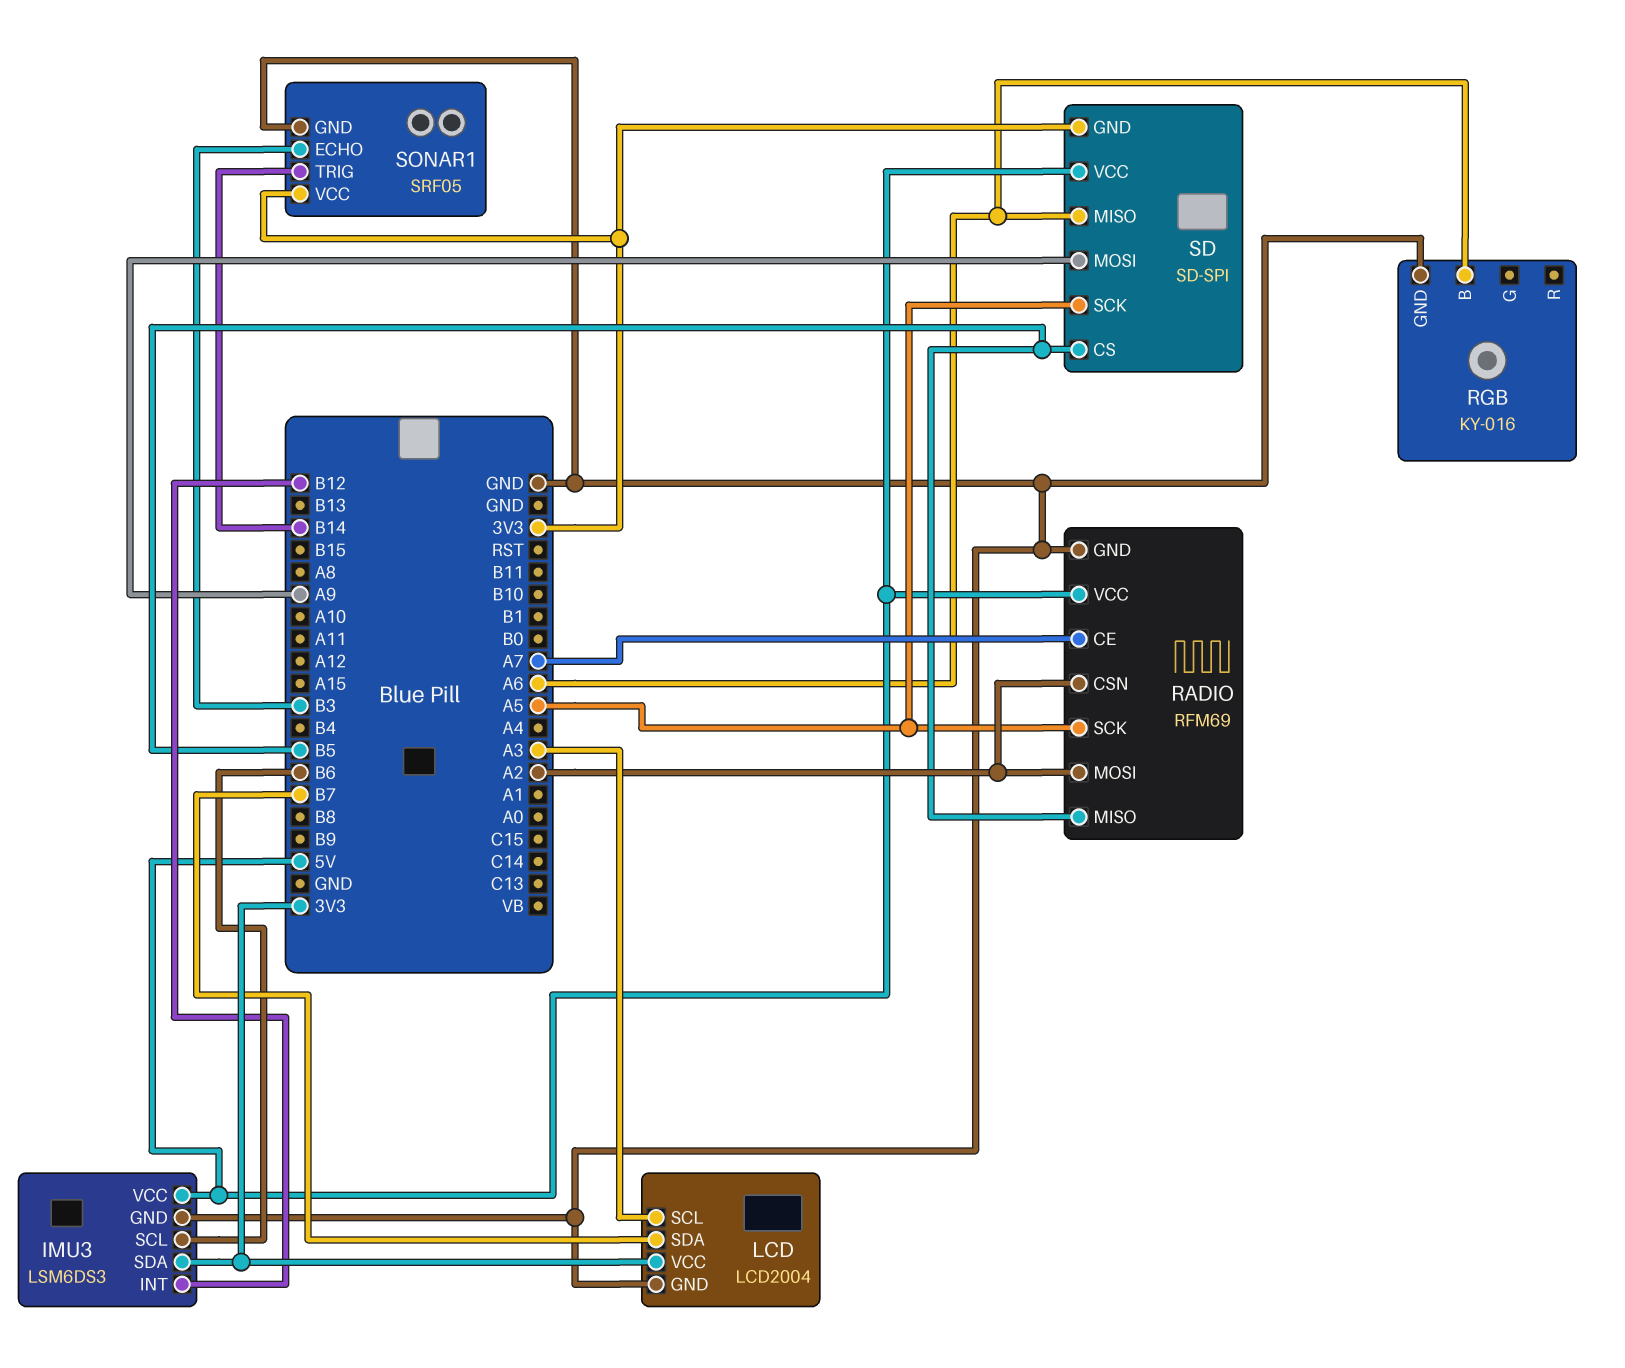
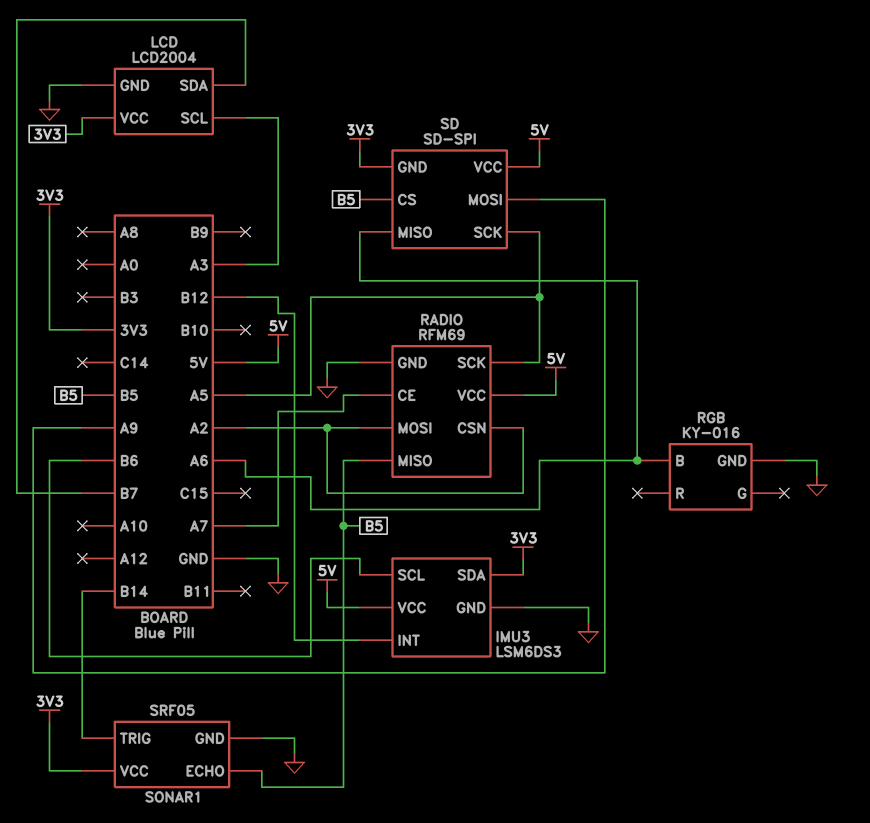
SONAR1 pin ECHO: B3 -> B5

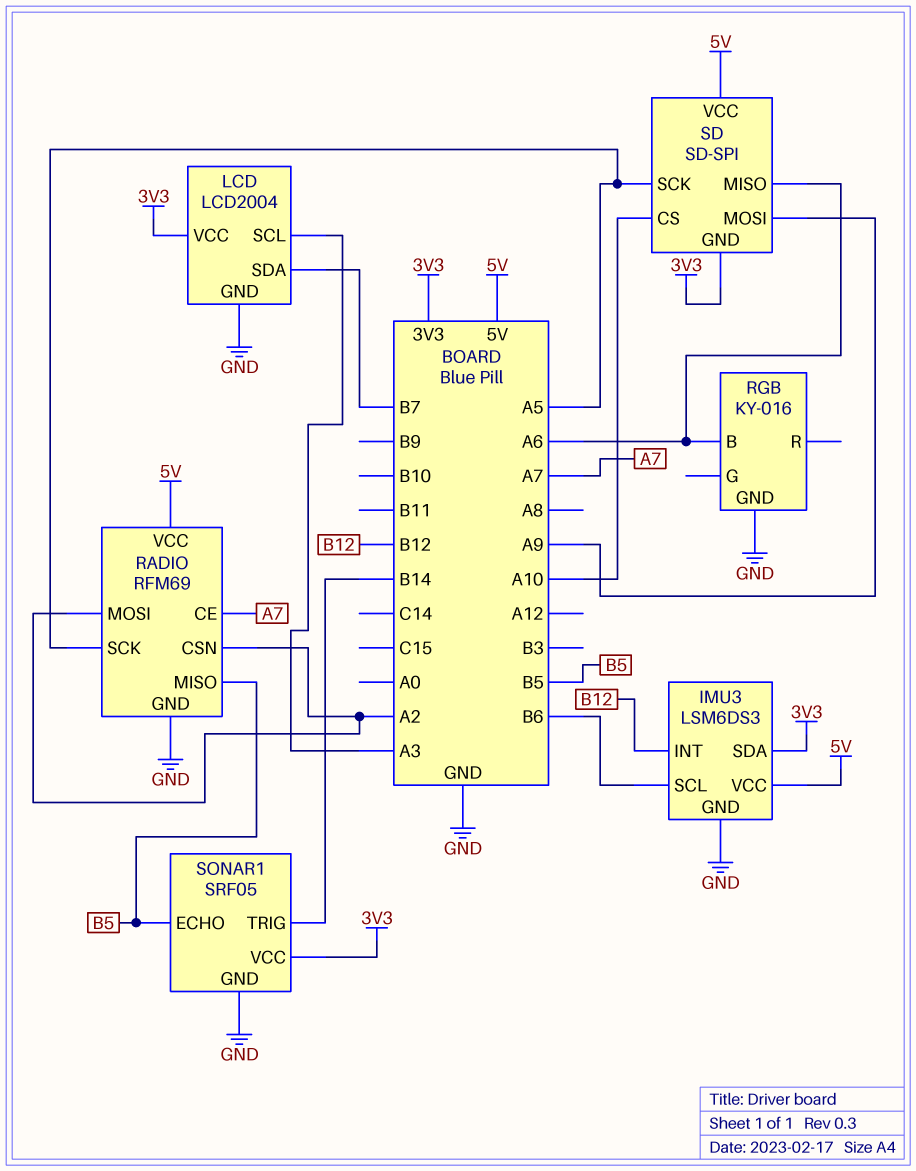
SD pin CS: B5 -> A10

